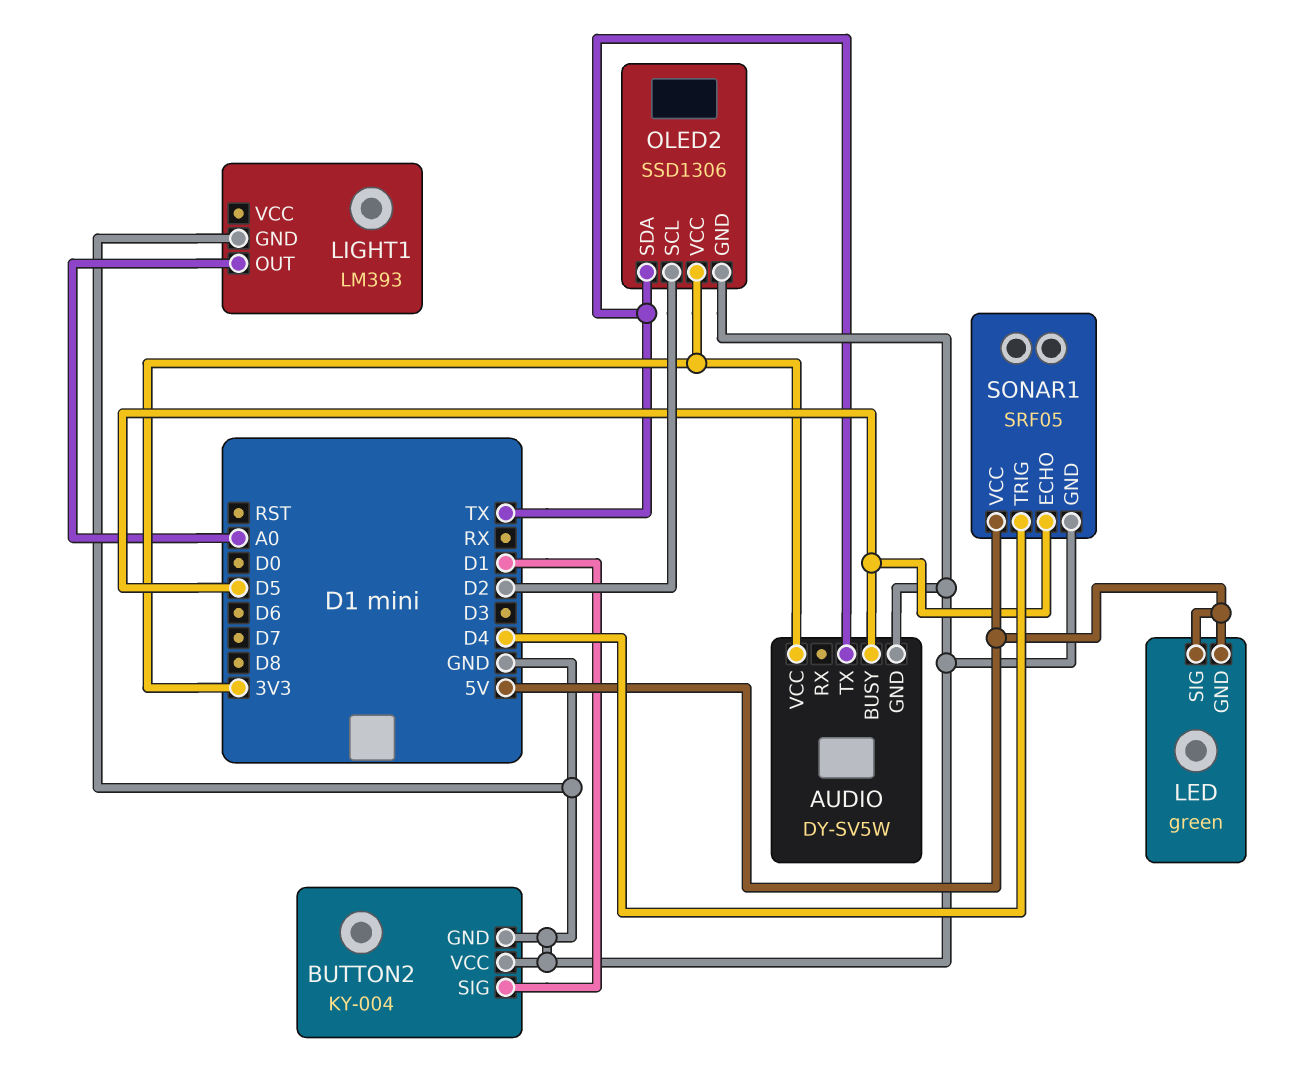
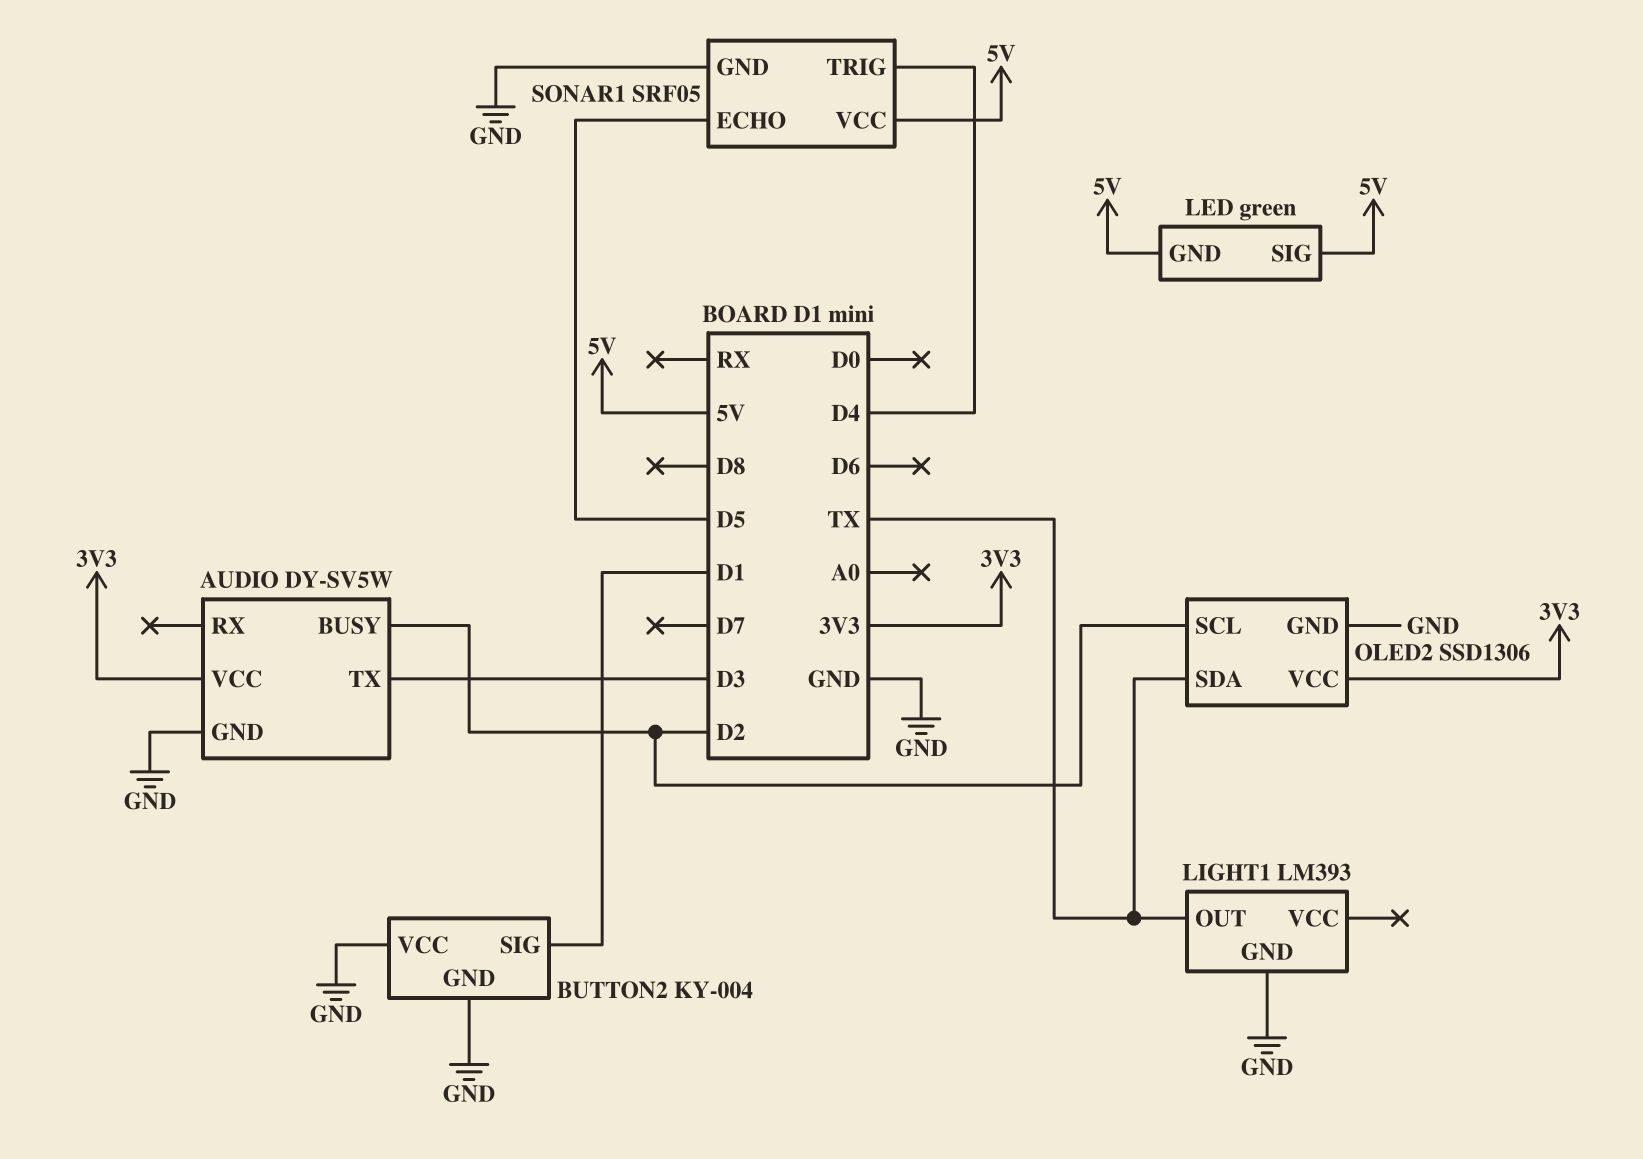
AUDIO pin BUSY: D5 -> D2
AUDIO pin TX: TX -> D3
LIGHT1 pin OUT: A0 -> TX

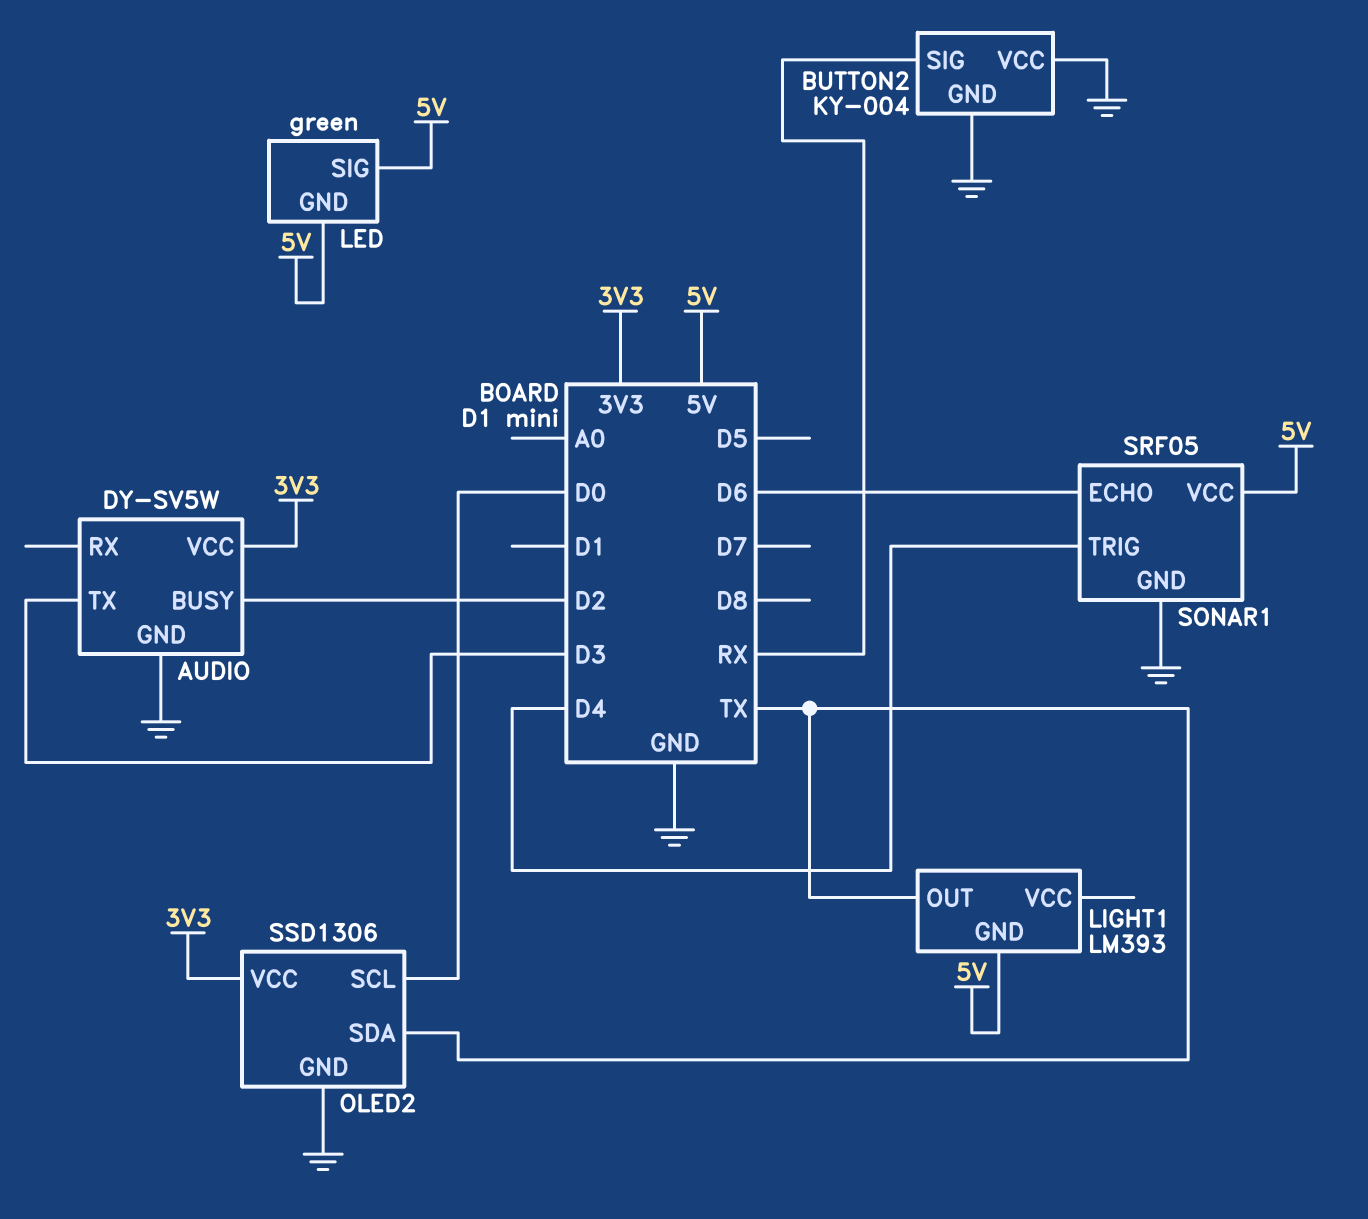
BUTTON2 pin SIG: D1 -> RX
LIGHT1 pin GND: GND -> 5V
OLED2 pin SCL: D2 -> D0
SONAR1 pin ECHO: D5 -> D6

